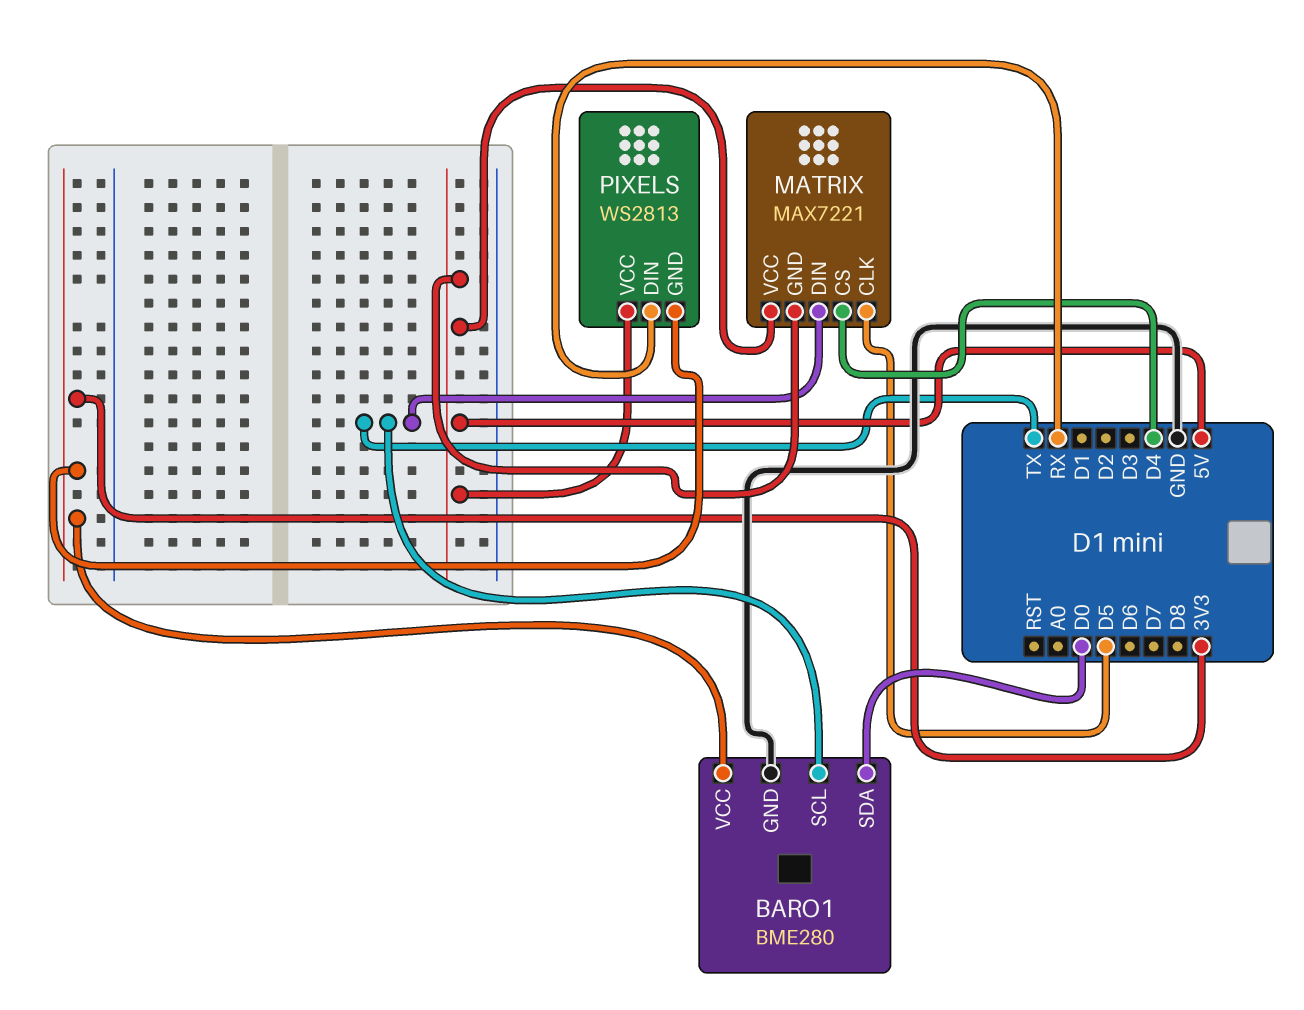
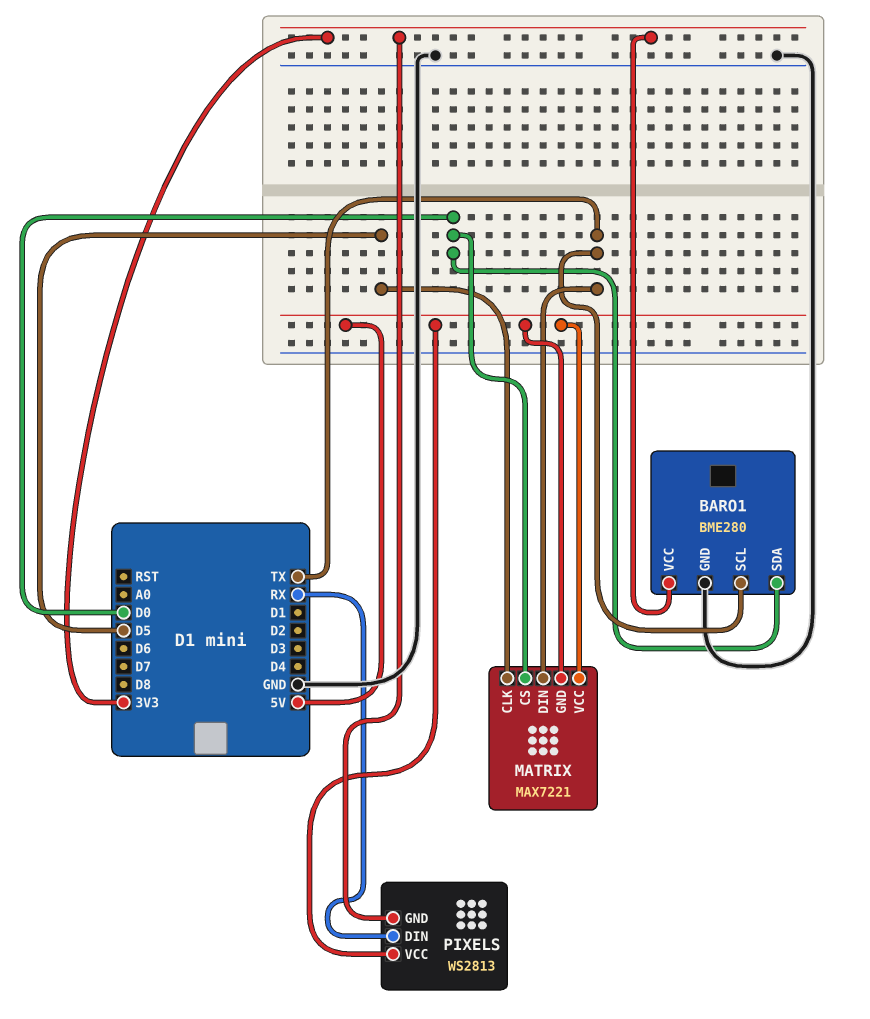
MATRIX pin CS: D4 -> D0

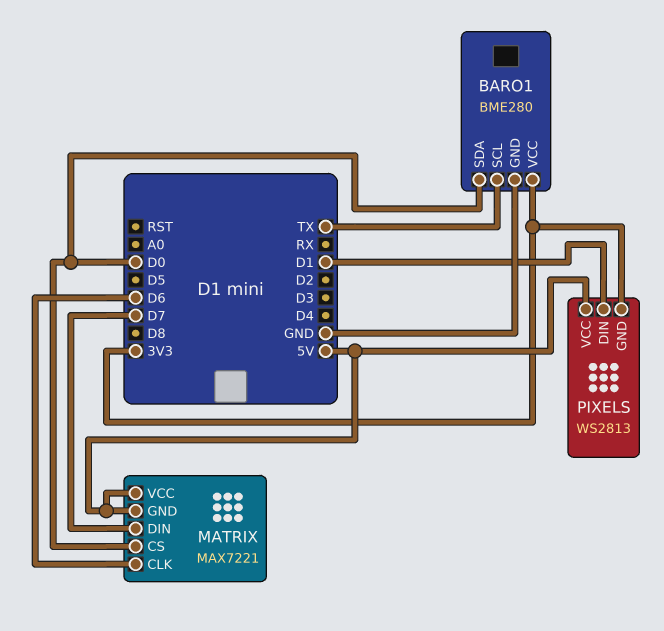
MATRIX pin CLK: D5 -> D6
MATRIX pin DIN: TX -> D7
PIXELS pin DIN: RX -> D1

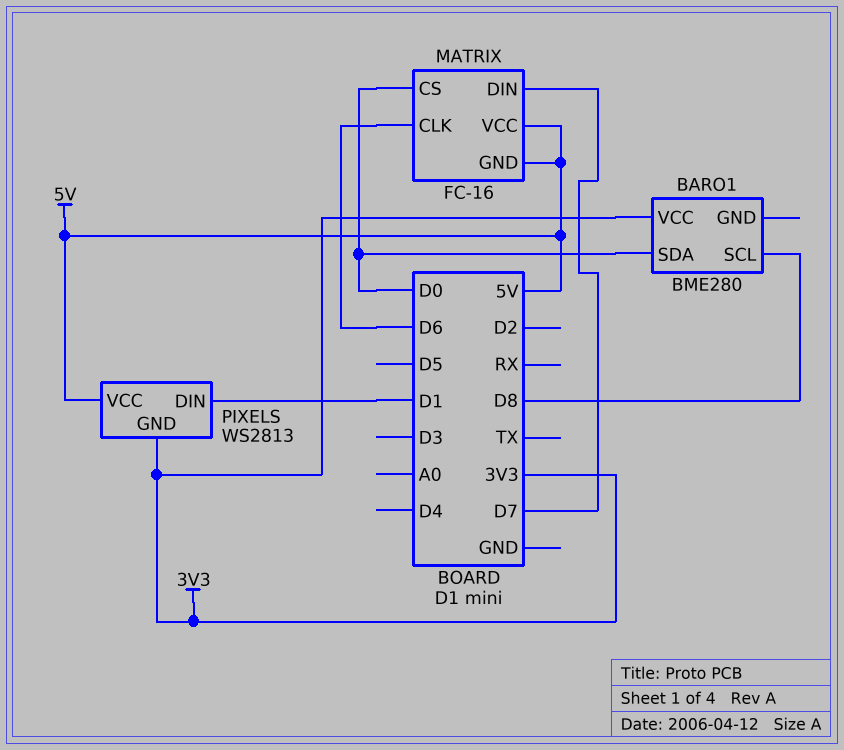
BARO1 pin GND: GND -> none
BARO1 pin SCL: TX -> D8
MATRIX: MAX7221 -> FC-16

